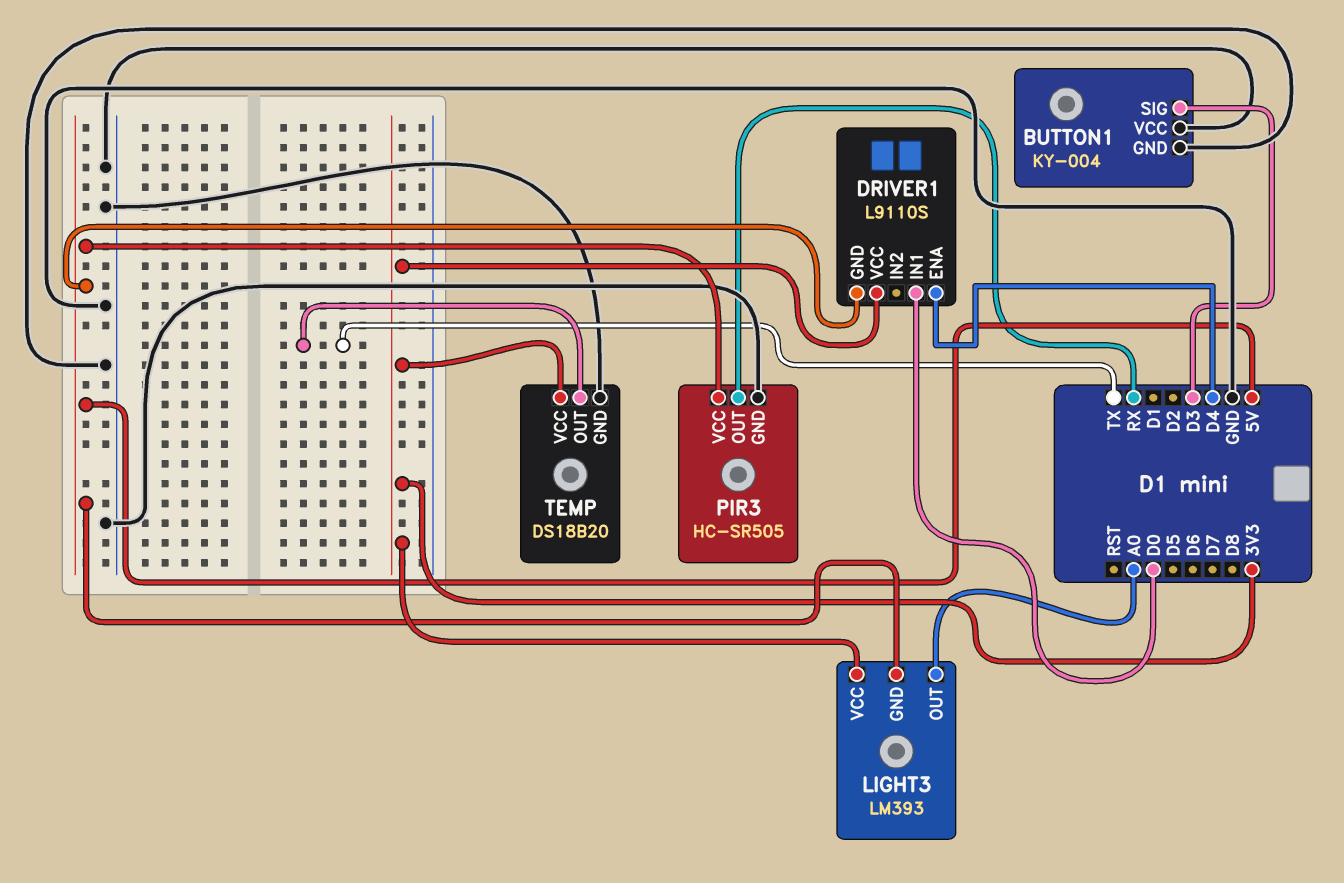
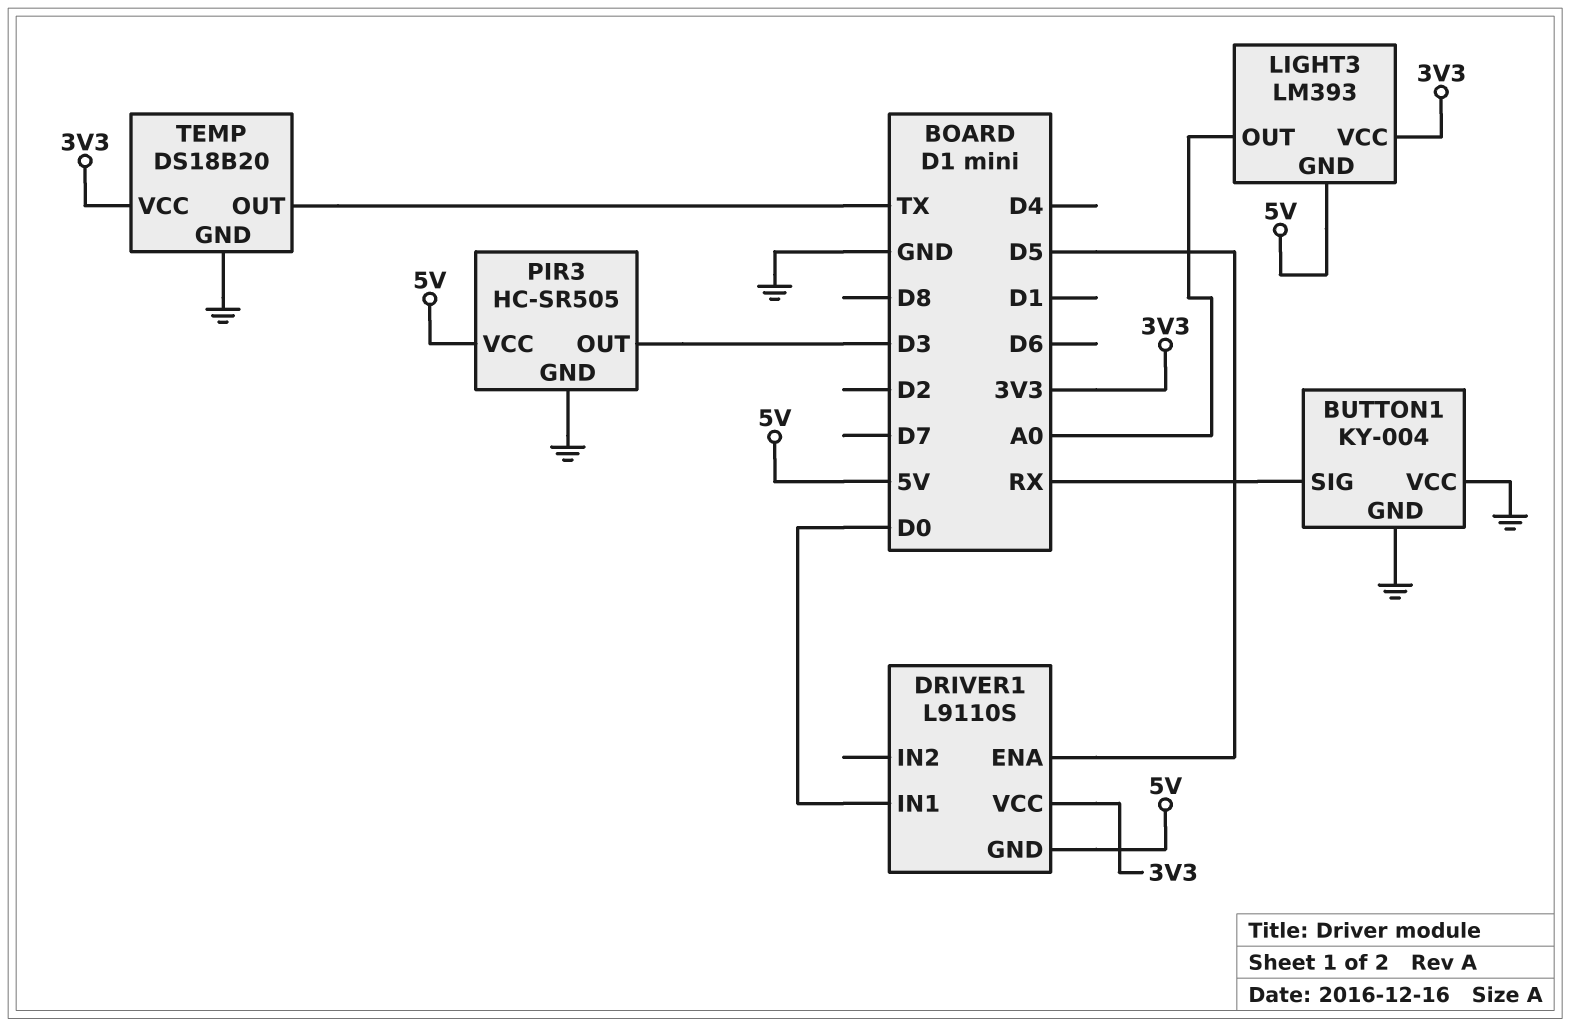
BUTTON1 pin SIG: D3 -> RX
DRIVER1 pin ENA: D4 -> D5
PIR3 pin OUT: RX -> D3

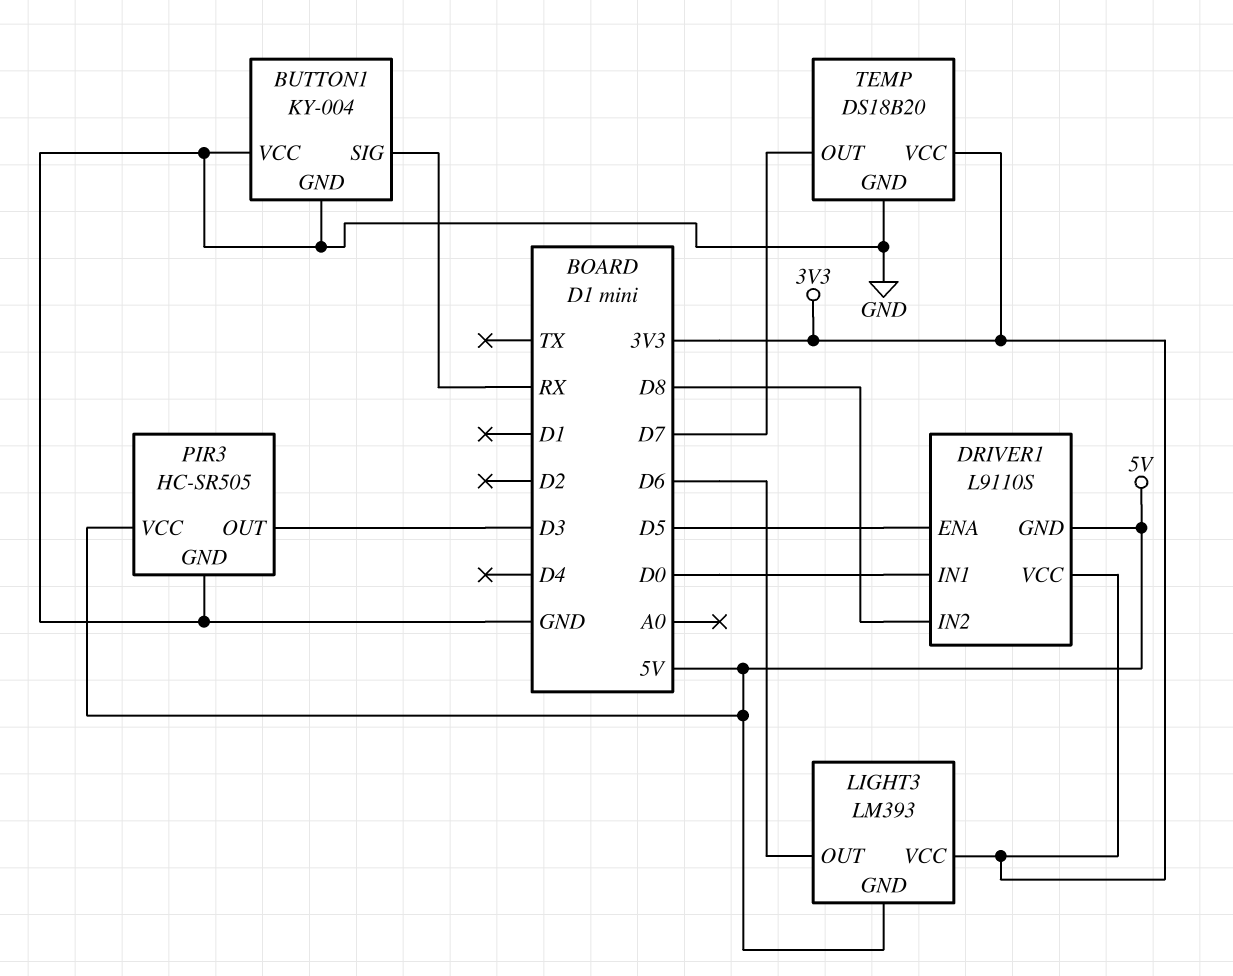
DRIVER1 pin IN2: none -> D8
LIGHT3 pin OUT: A0 -> D6
TEMP pin OUT: TX -> D7

